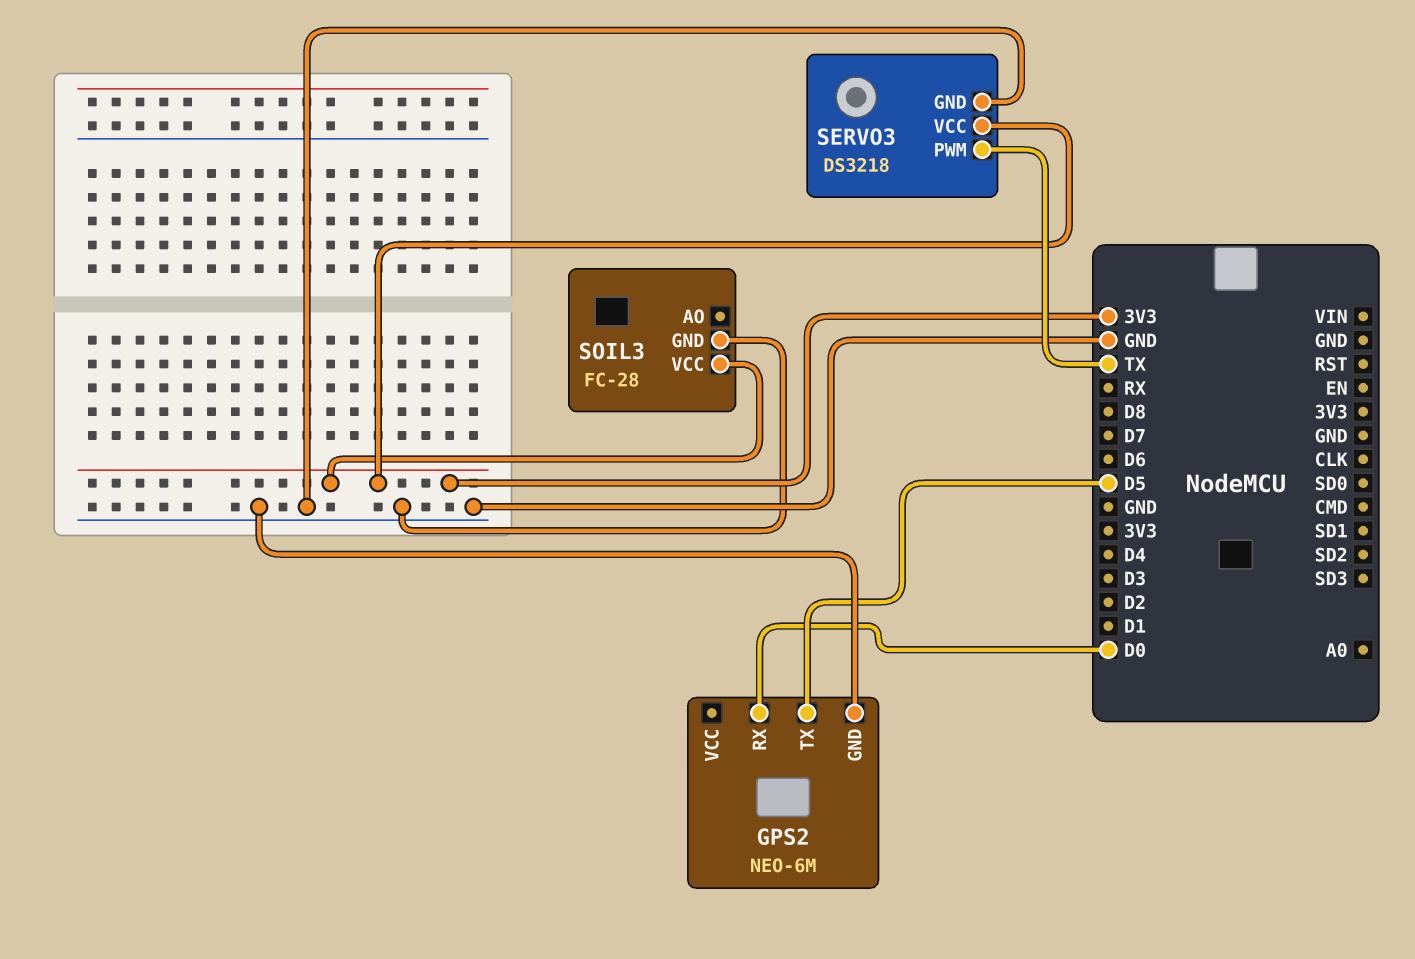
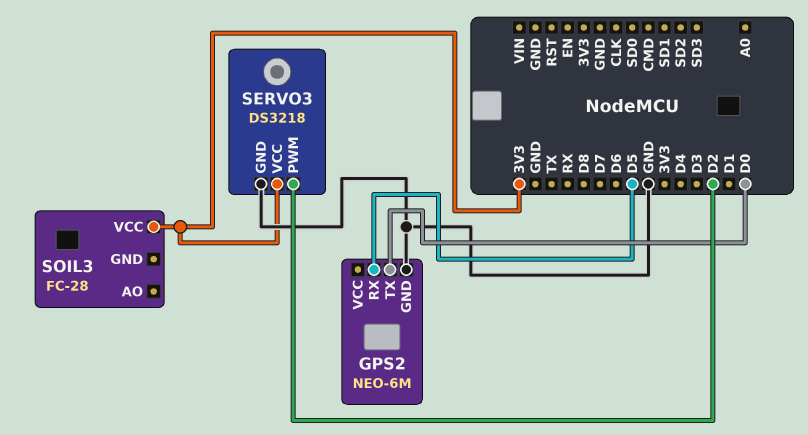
GPS2 pin RX: D0 -> D5
GPS2 pin TX: D5 -> D0
SERVO3 pin PWM: TX -> D2
SOIL3 pin GND: GND -> none

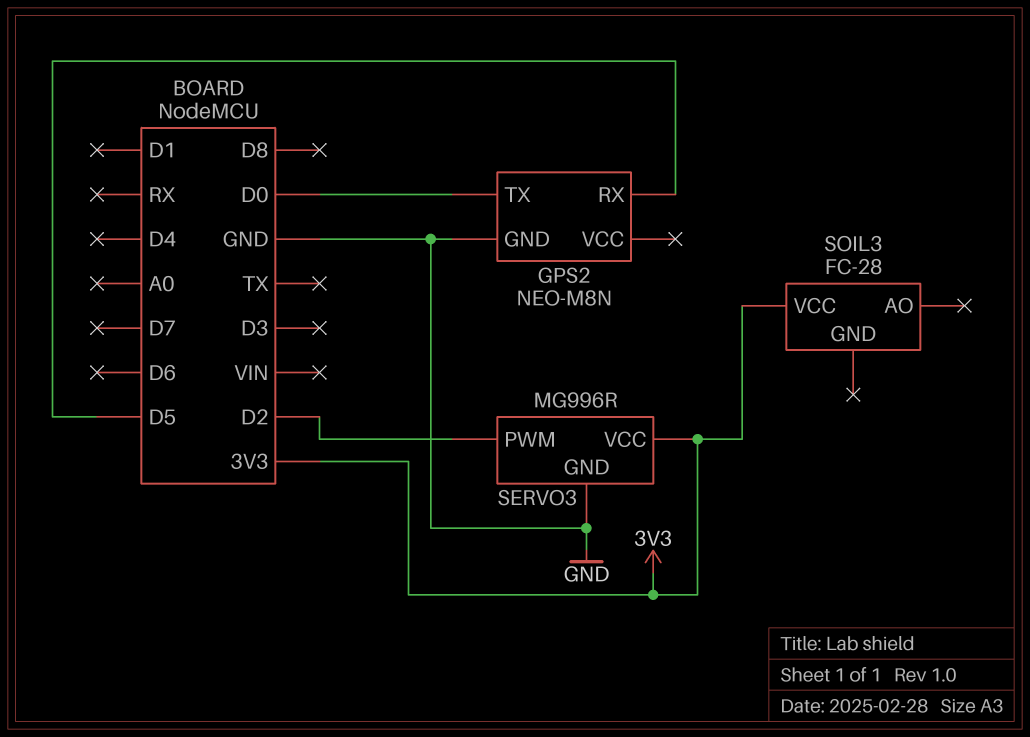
GPS2: NEO-6M -> NEO-M8N
SERVO3: DS3218 -> MG996R

